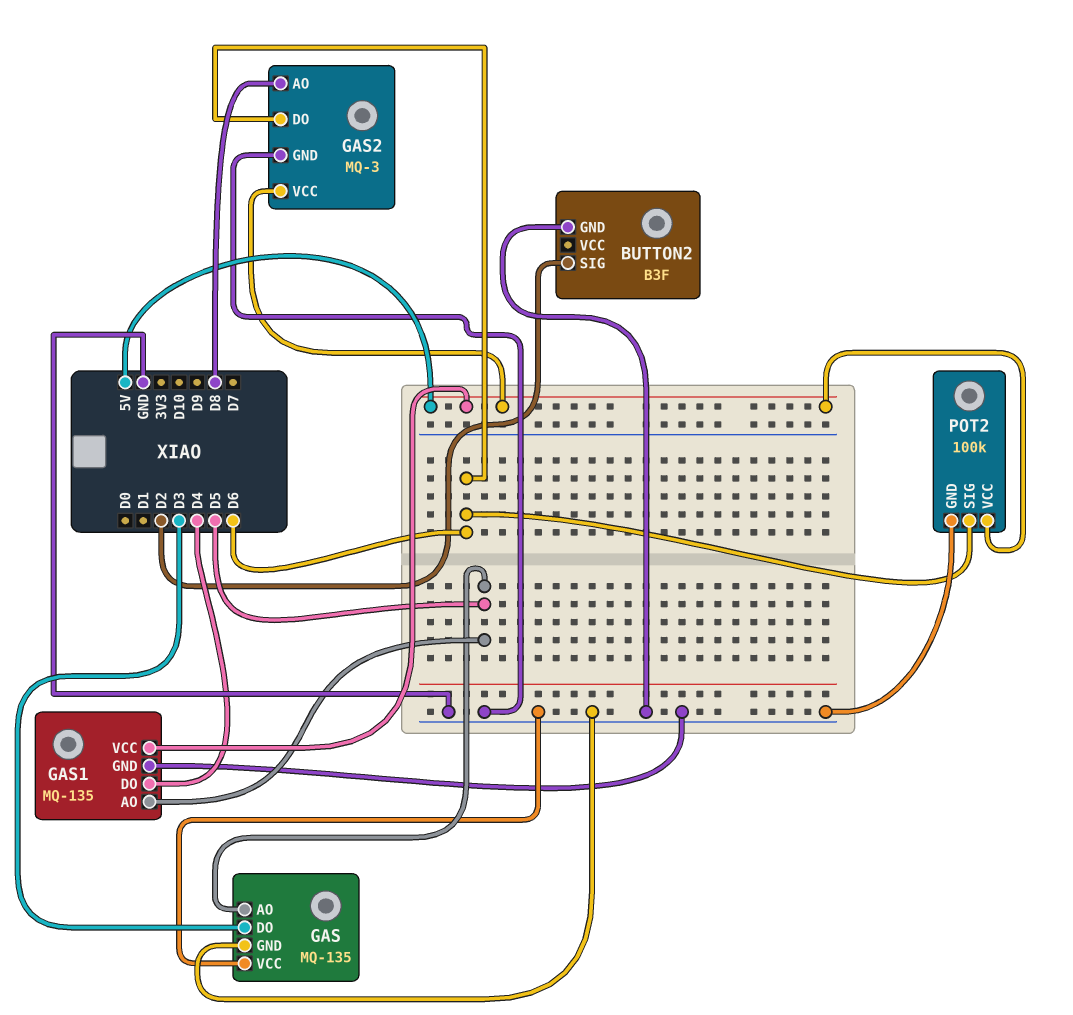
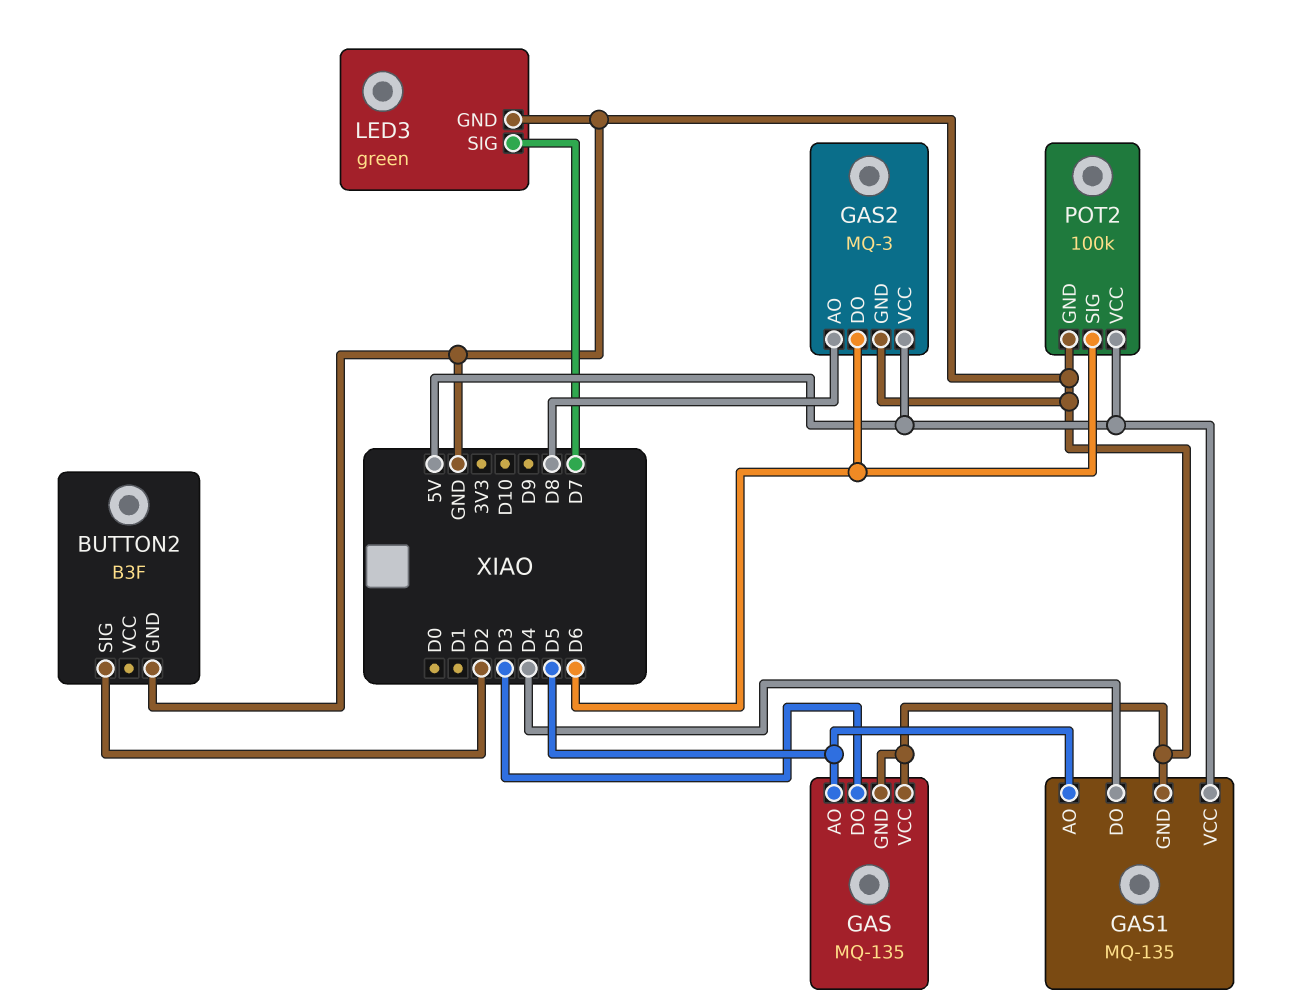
LED3: none -> green
LED3 pin GND: none -> GND
LED3 pin SIG: none -> D7

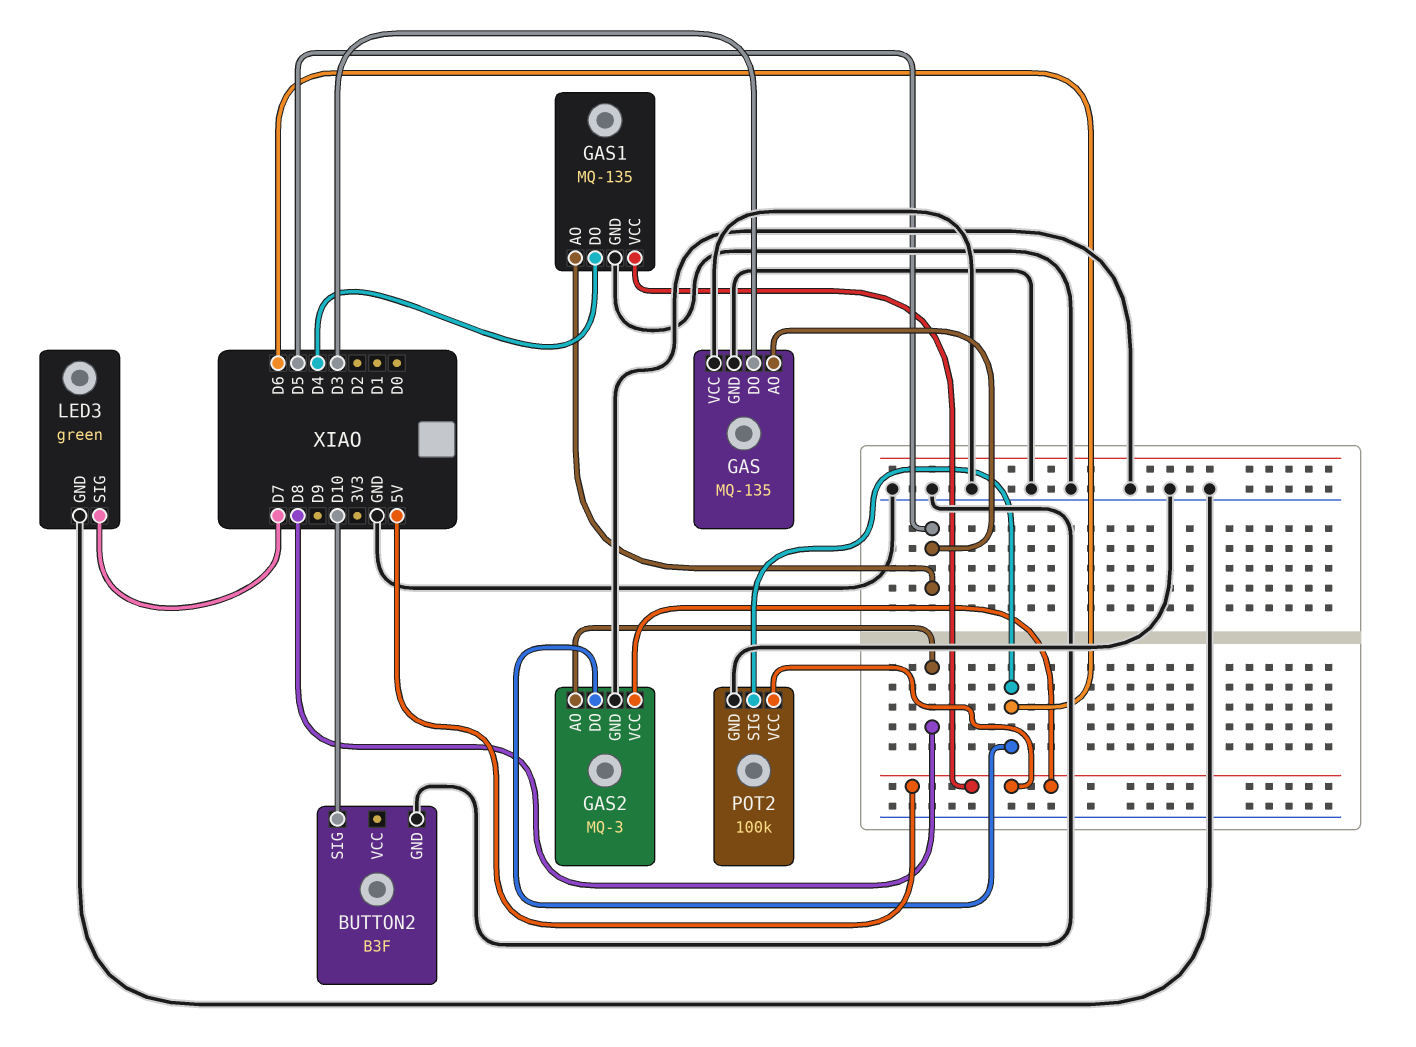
BUTTON2 pin SIG: D2 -> D10

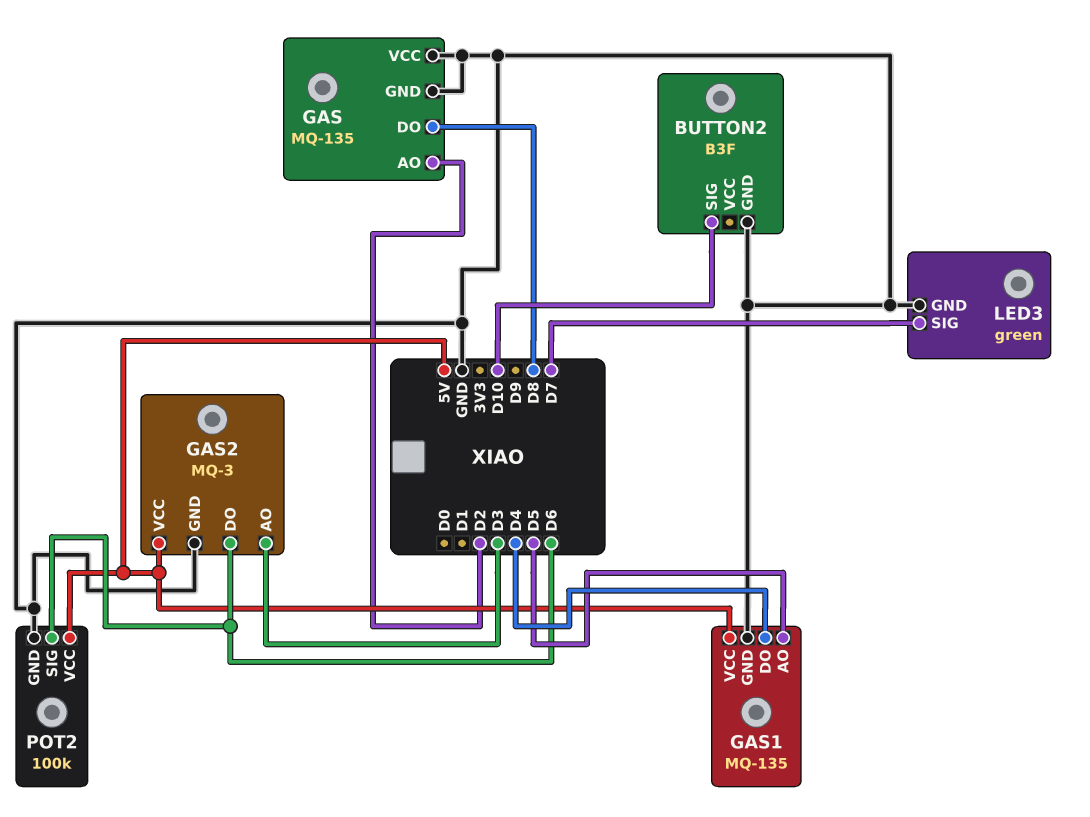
GAS pin AO: D5 -> D2
GAS pin DO: D3 -> D8
GAS2 pin AO: D8 -> D3

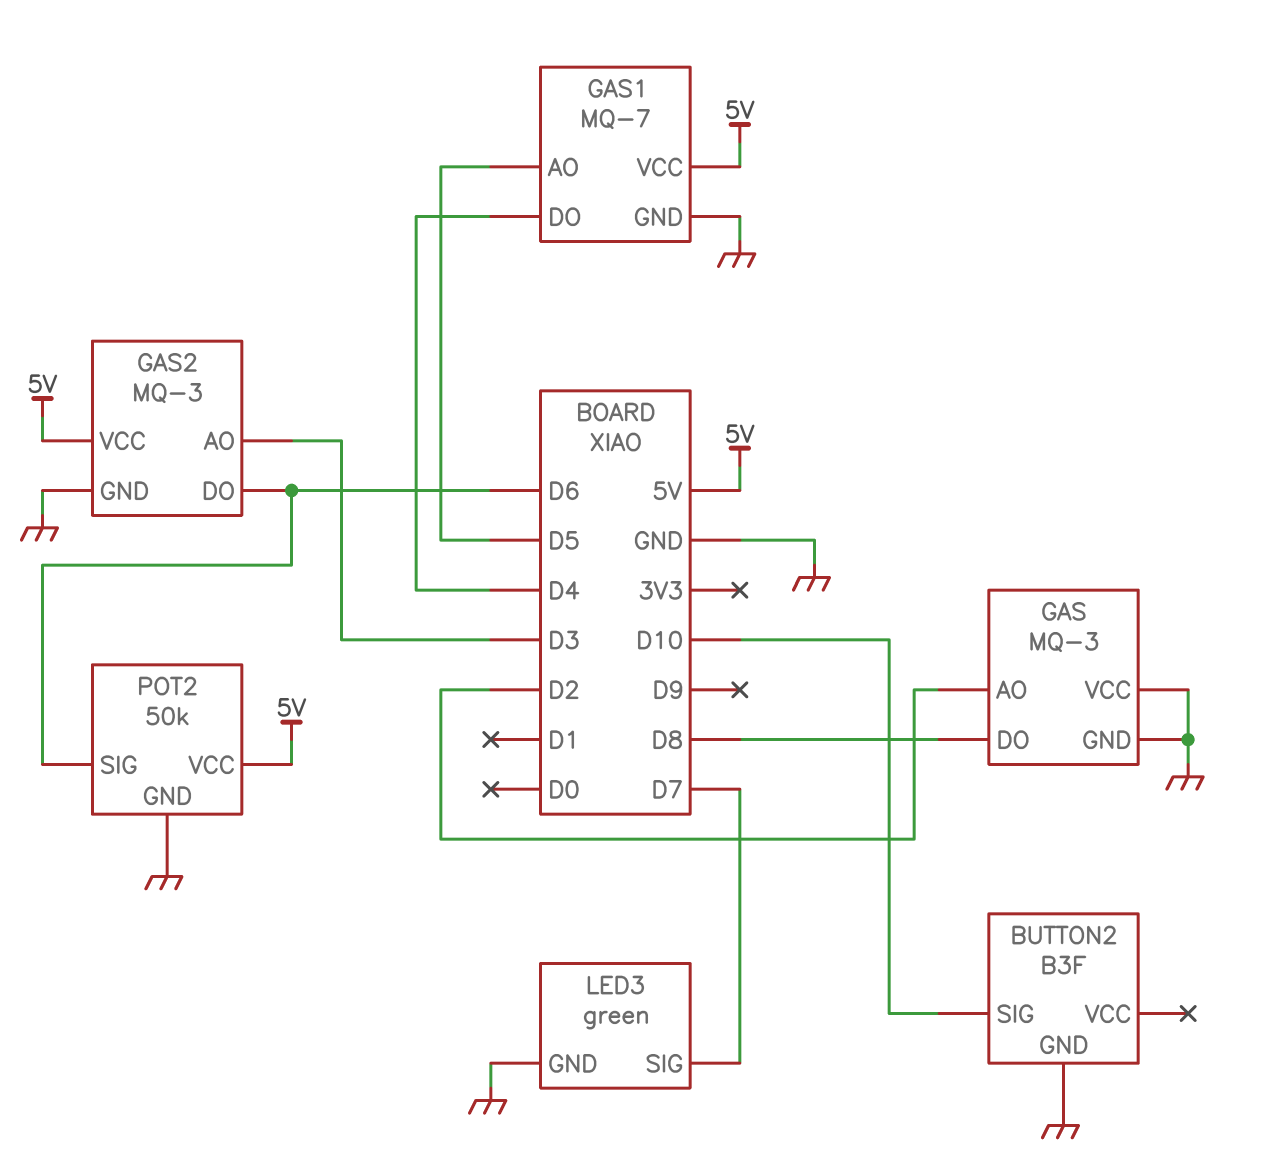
GAS: MQ-135 -> MQ-3
GAS1: MQ-135 -> MQ-7
POT2: 100k -> 50k

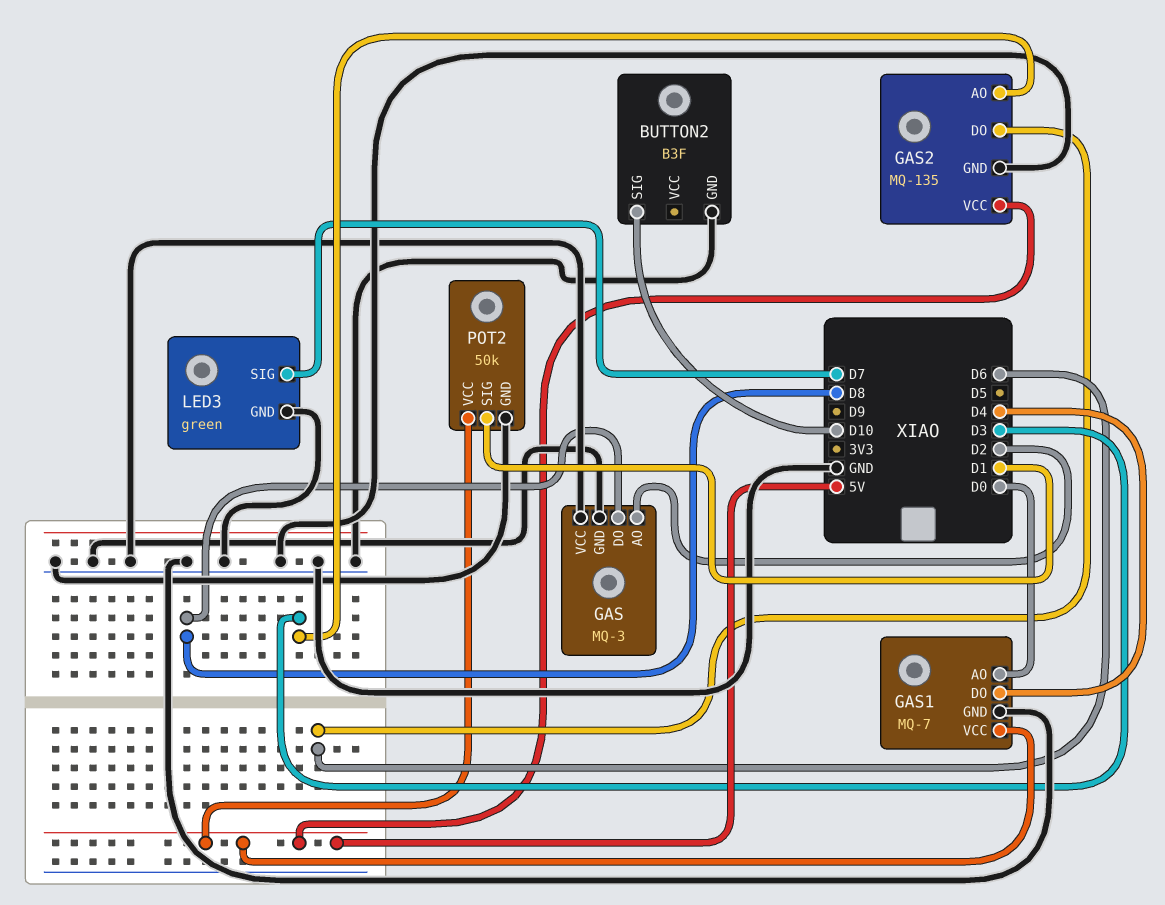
GAS1 pin AO: D5 -> D0
GAS2: MQ-3 -> MQ-135
POT2 pin SIG: D6 -> D1

